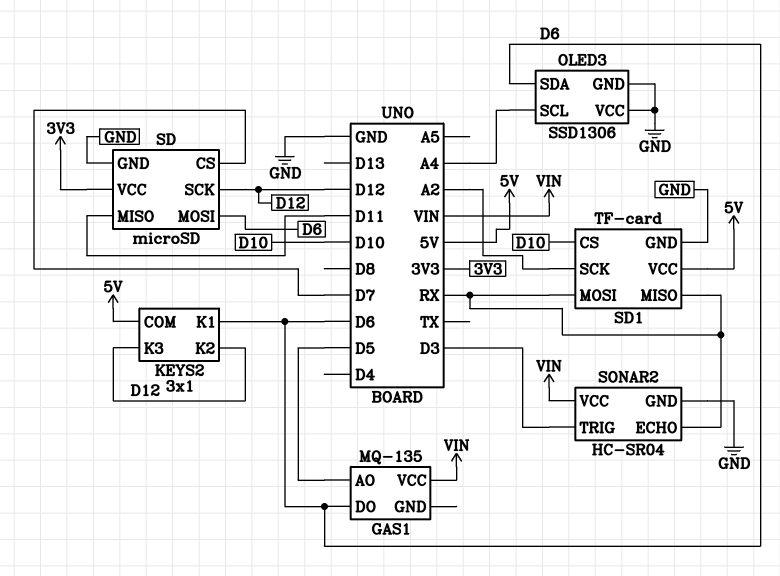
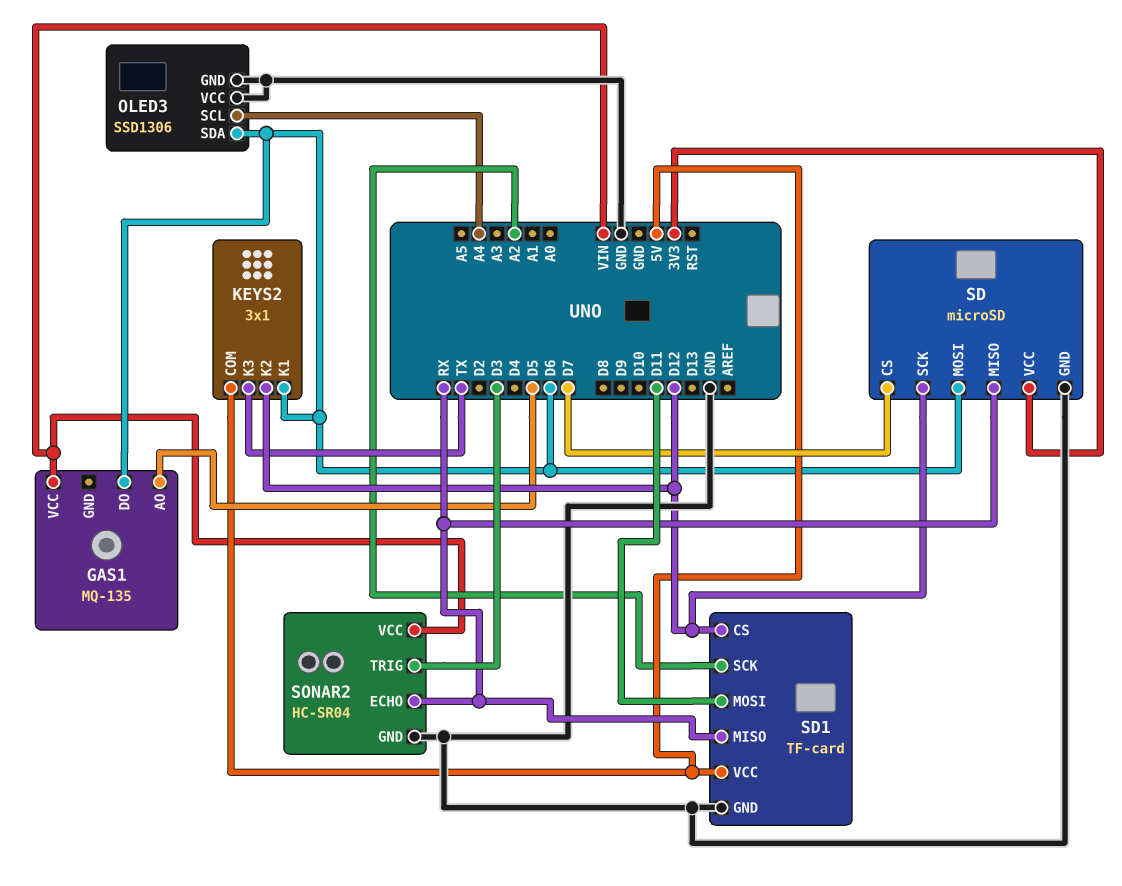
KEYS2 pin K3: D12 -> TX
SD pin MISO: D11 -> RX
SD1 pin CS: D10 -> D12
SD1 pin MOSI: RX -> D11

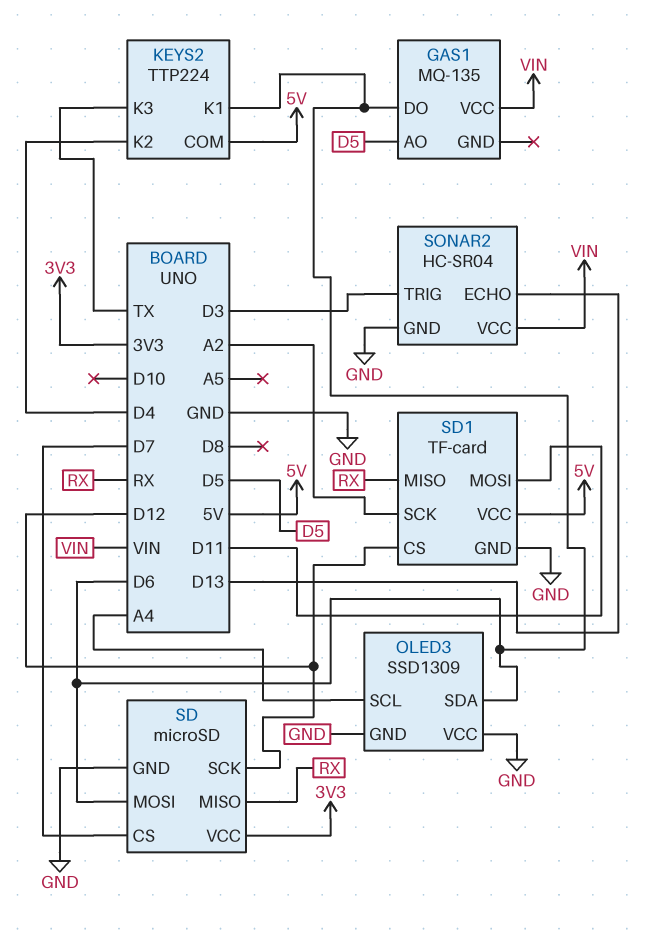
KEYS2: 3x1 -> TTP224
KEYS2 pin K2: D12 -> D4
OLED3: SSD1306 -> SSD1309
SONAR2 pin ECHO: RX -> D13

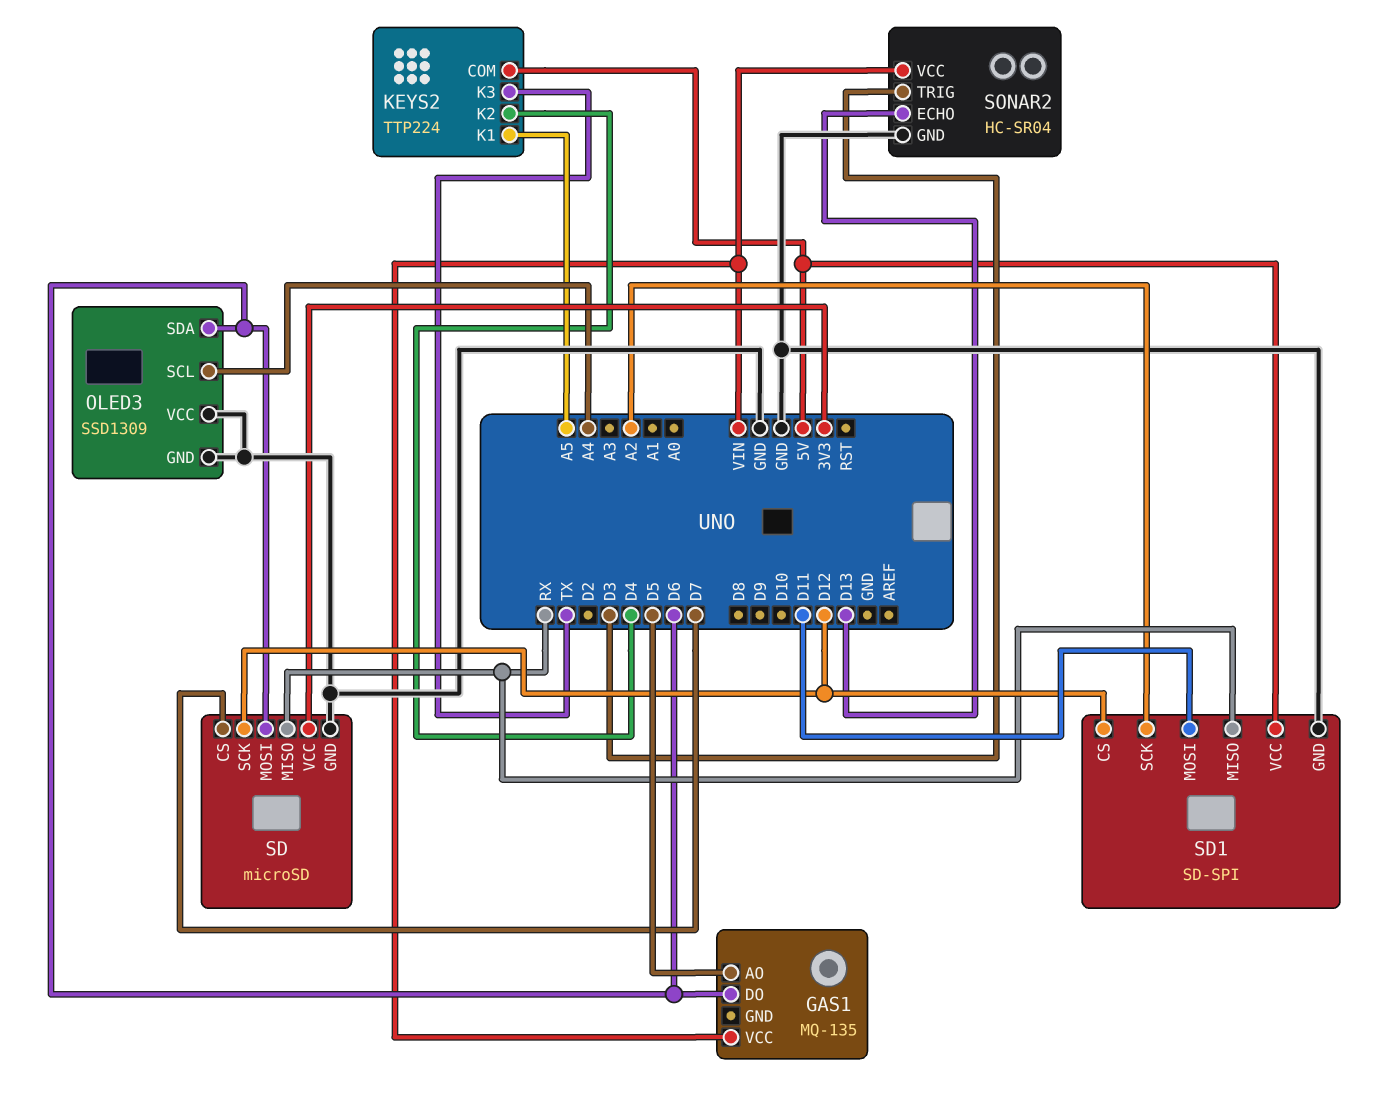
KEYS2 pin K1: D6 -> A5
SD1: TF-card -> SD-SPI

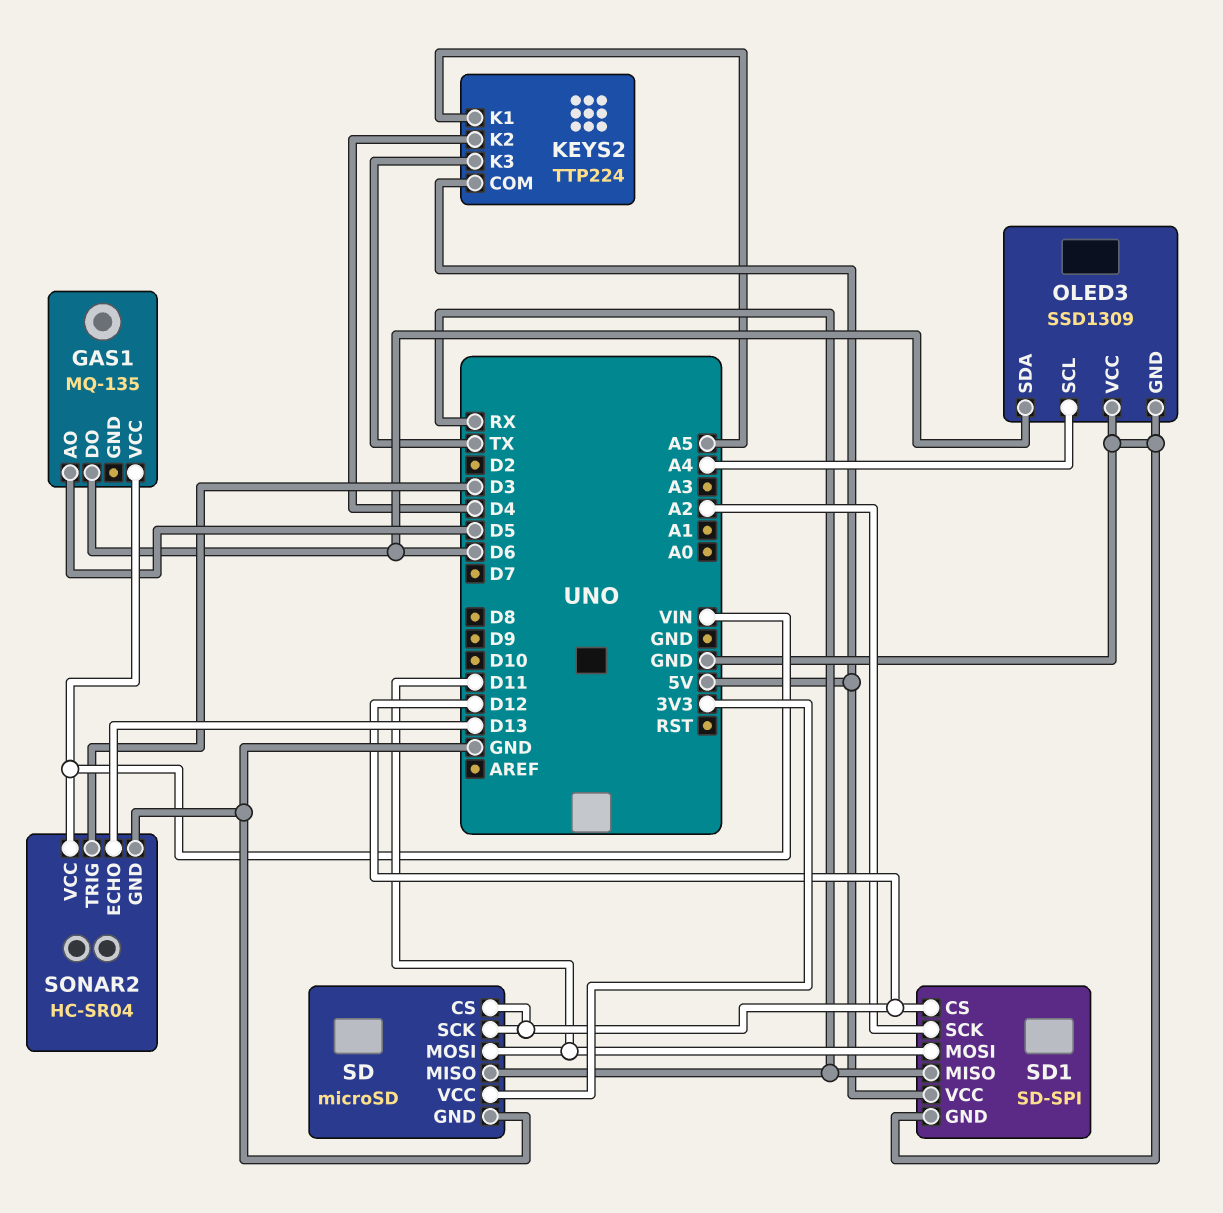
SD pin CS: D7 -> D12
SD pin MOSI: D6 -> D11

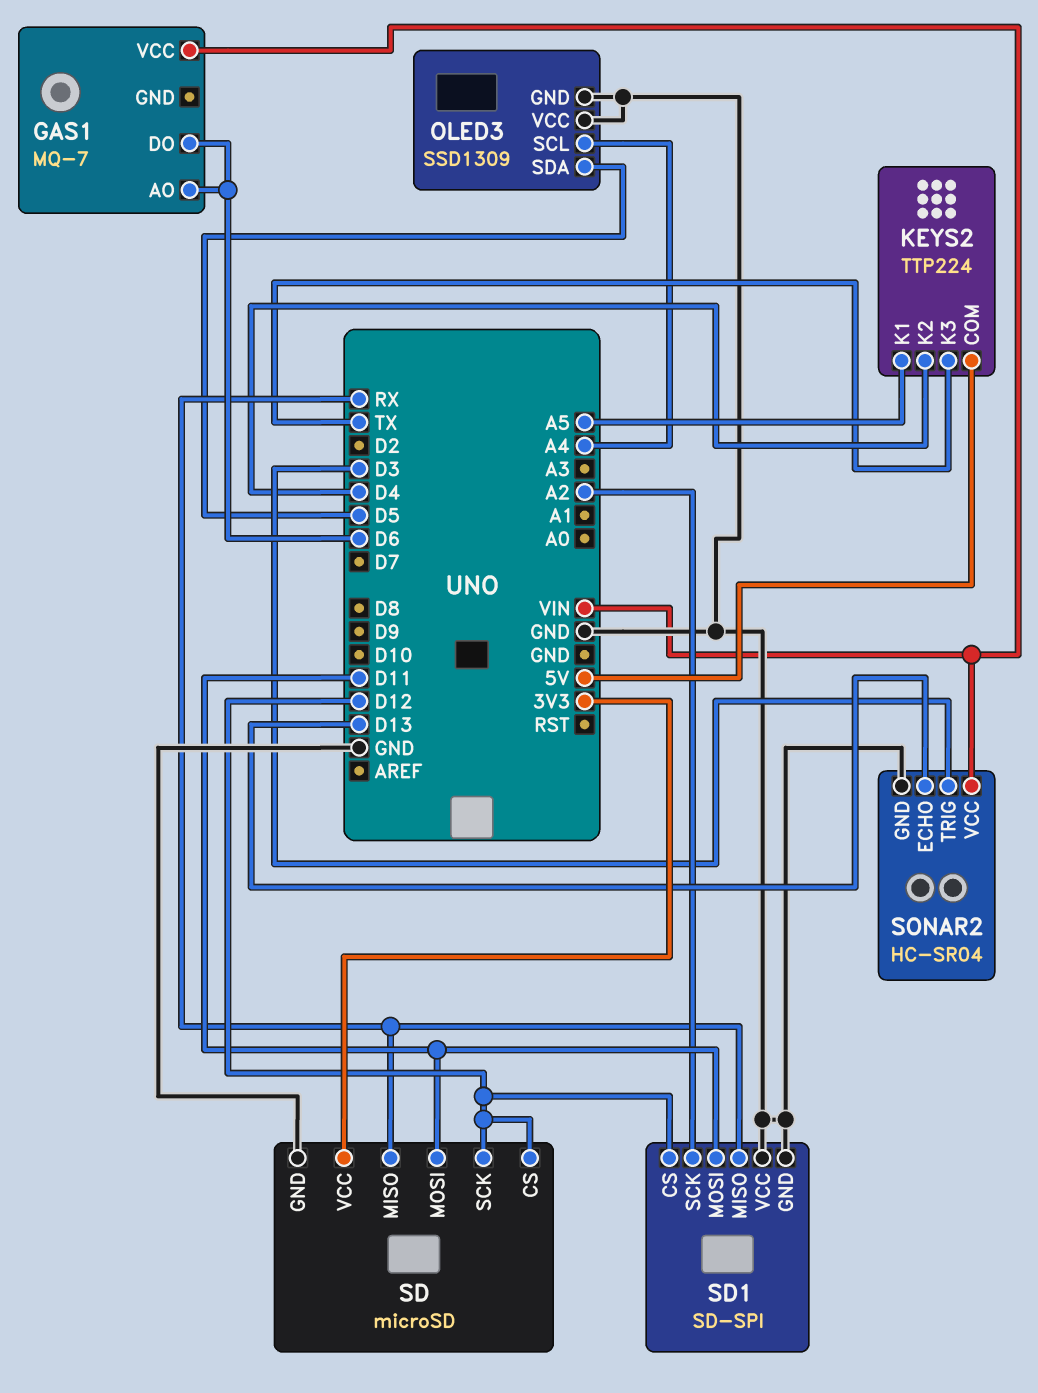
GAS1: MQ-135 -> MQ-7
GAS1 pin AO: D5 -> D6
OLED3 pin SDA: D6 -> D5
SD1 pin VCC: 5V -> GND

